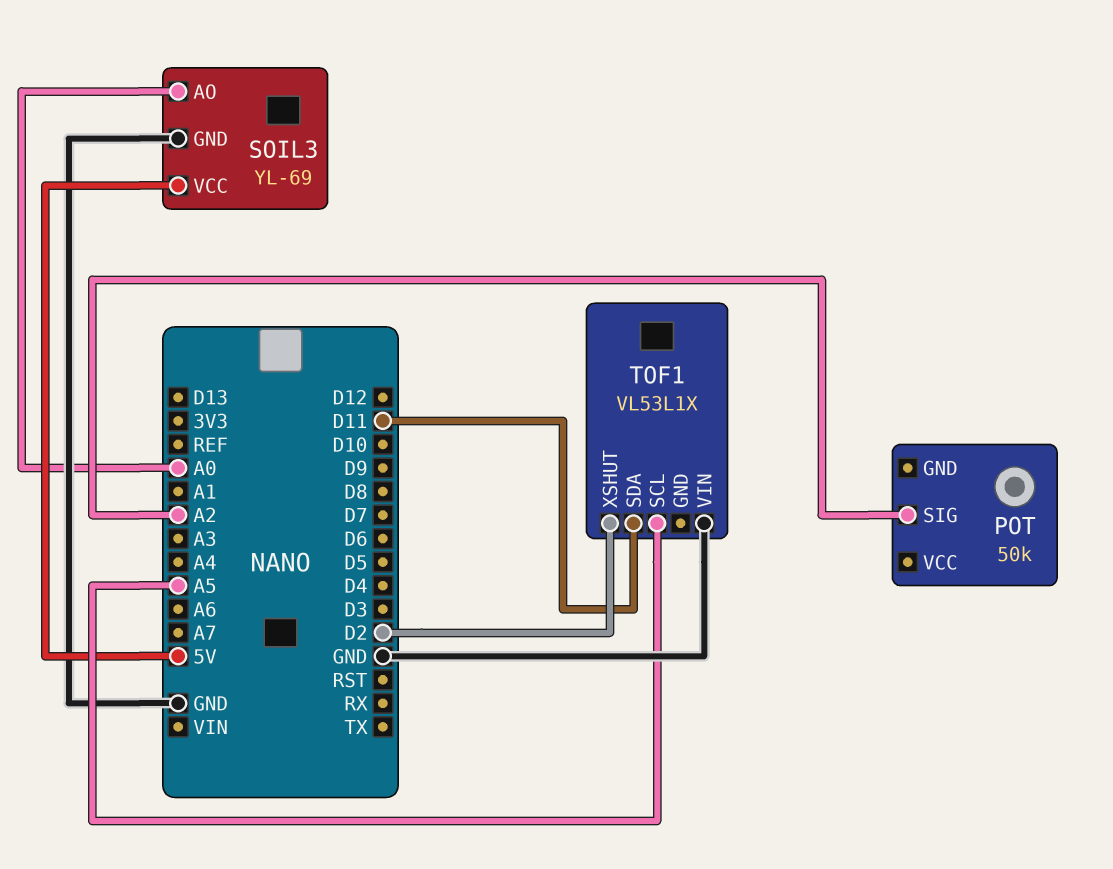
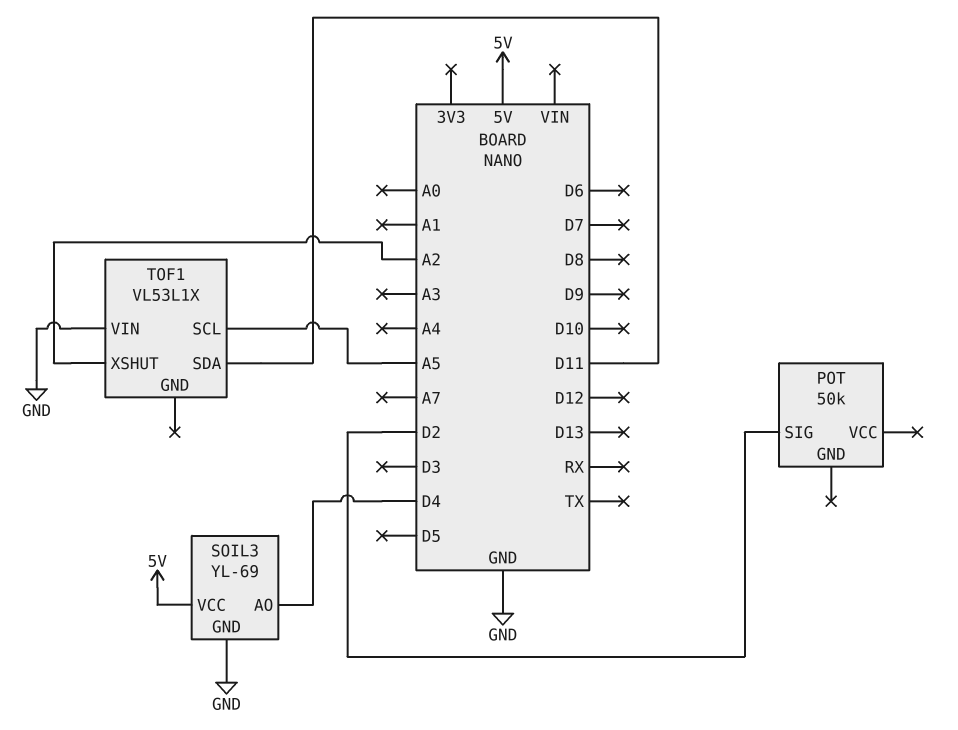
POT pin SIG: A2 -> D2
SOIL3 pin AO: A0 -> D4
TOF1 pin XSHUT: D2 -> A2

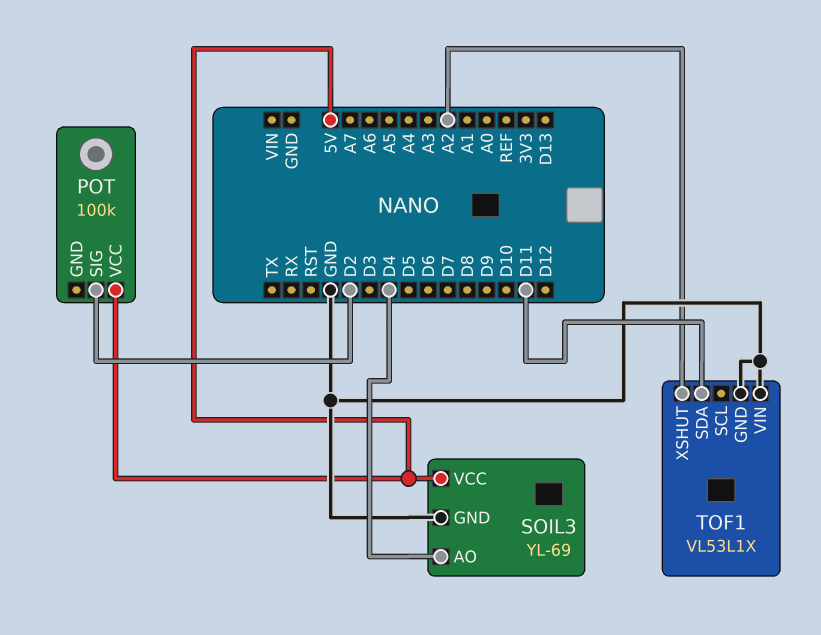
POT: 50k -> 100k
POT pin VCC: none -> 5V
TOF1 pin GND: none -> GND
TOF1 pin SCL: A5 -> none

